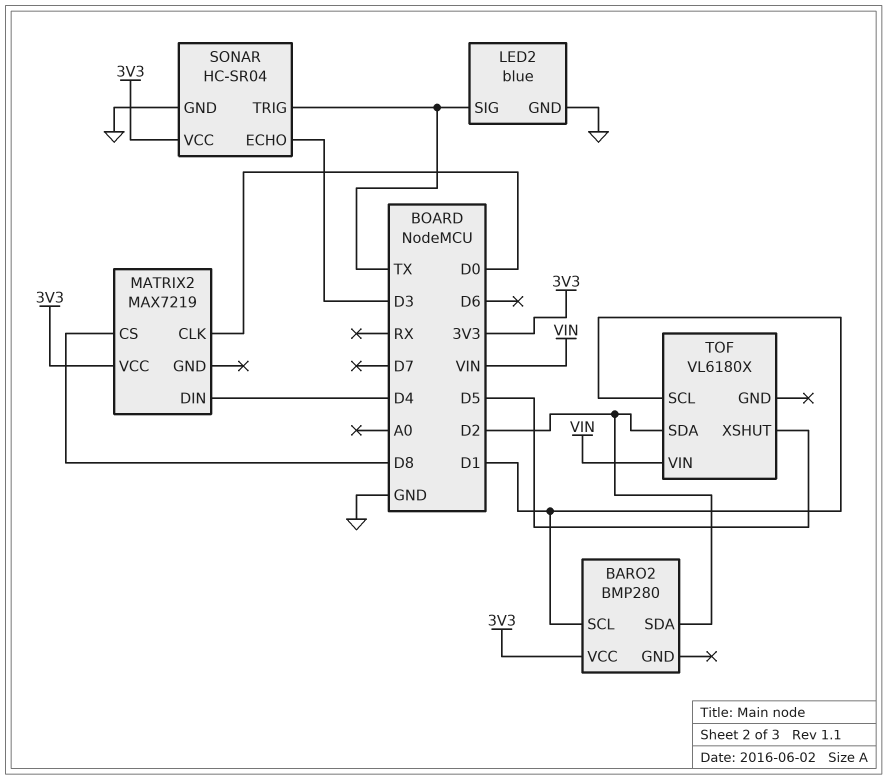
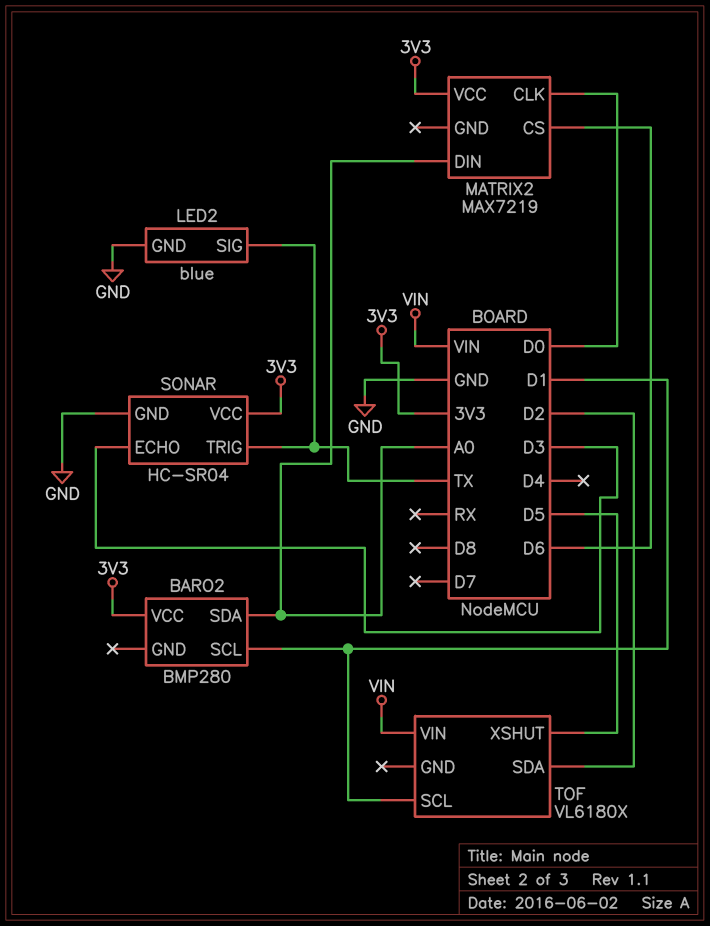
BARO2 pin SDA: D2 -> A0
MATRIX2 pin CS: D8 -> D6
MATRIX2 pin DIN: D4 -> A0

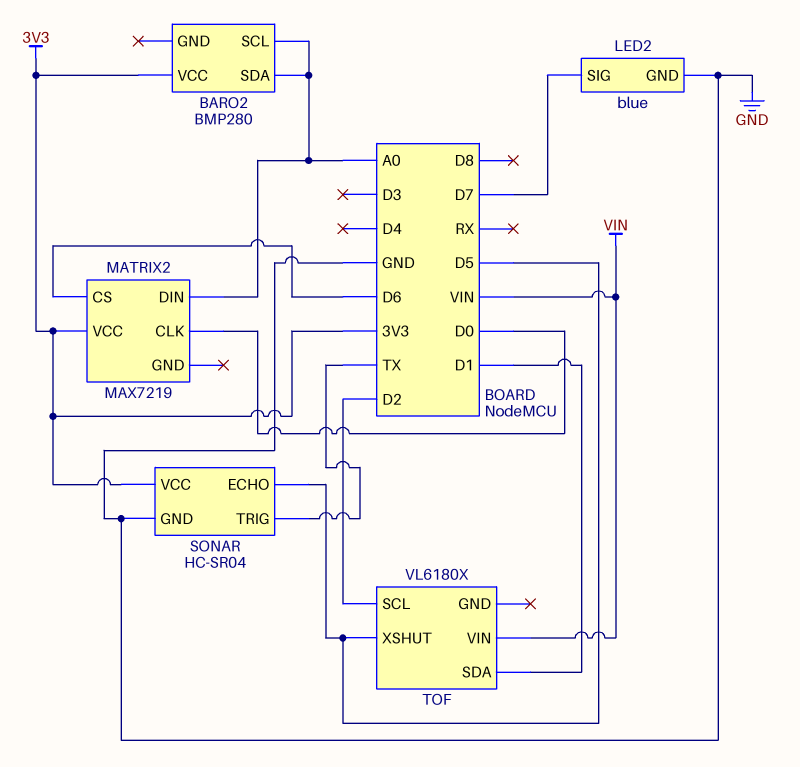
BARO2 pin SCL: D1 -> A0
LED2 pin SIG: TX -> D7
SONAR pin ECHO: D3 -> D5
TOF pin SCL: D1 -> D2
TOF pin SDA: D2 -> D1

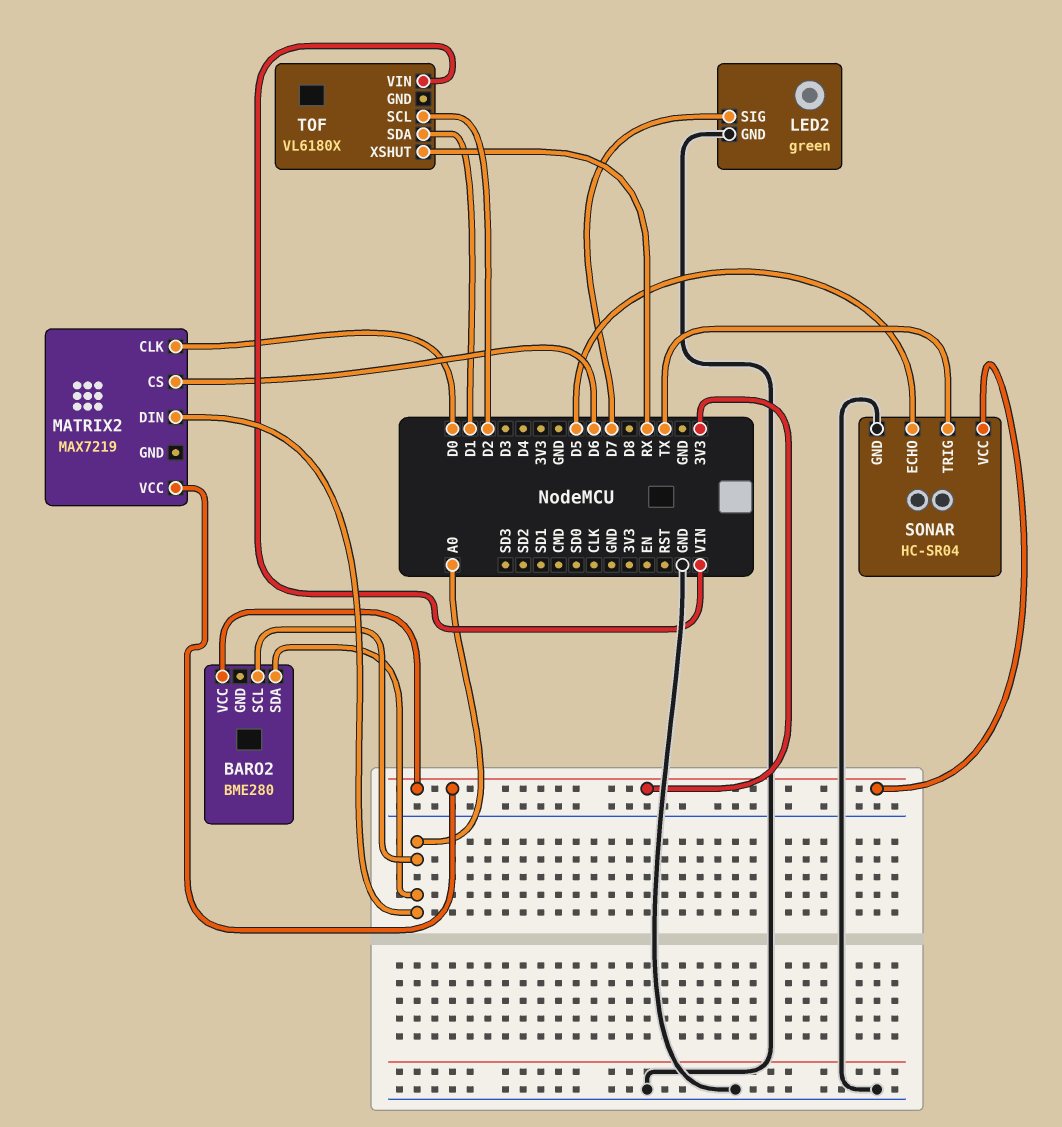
BARO2: BMP280 -> BME280
LED2: blue -> green
TOF pin XSHUT: D5 -> RX

